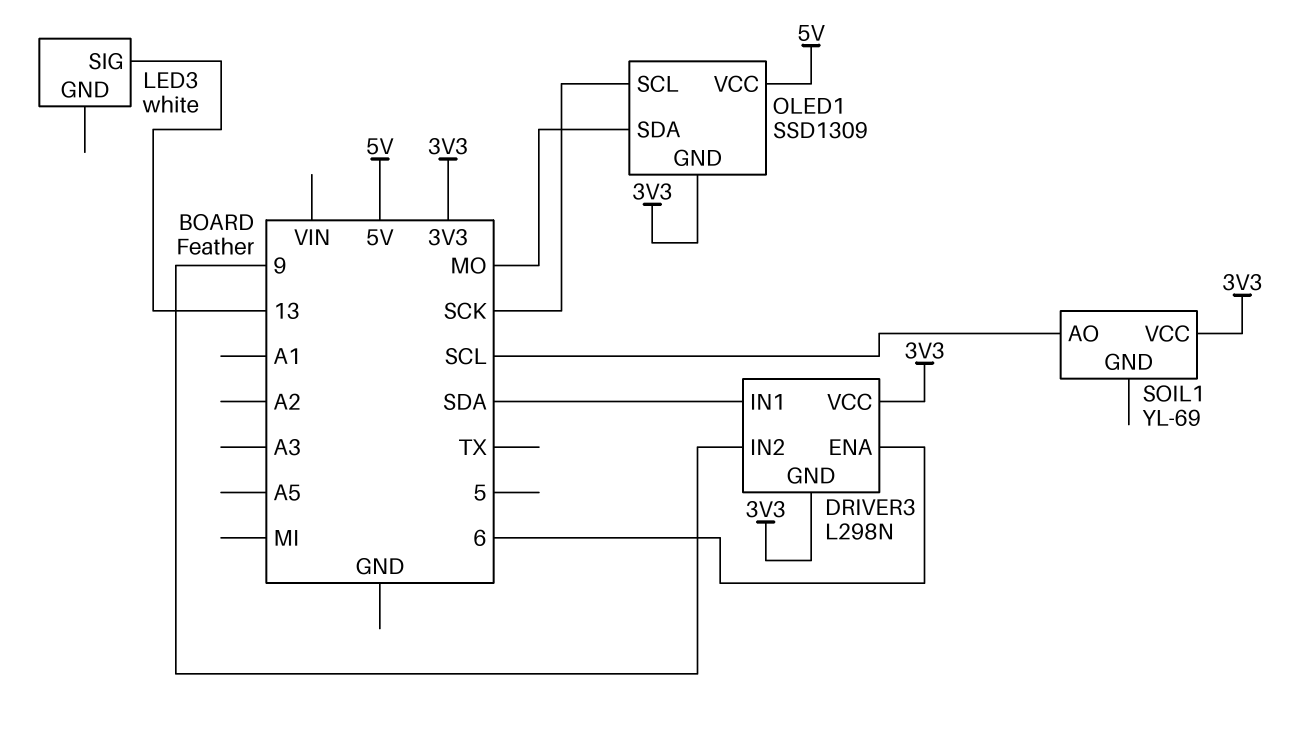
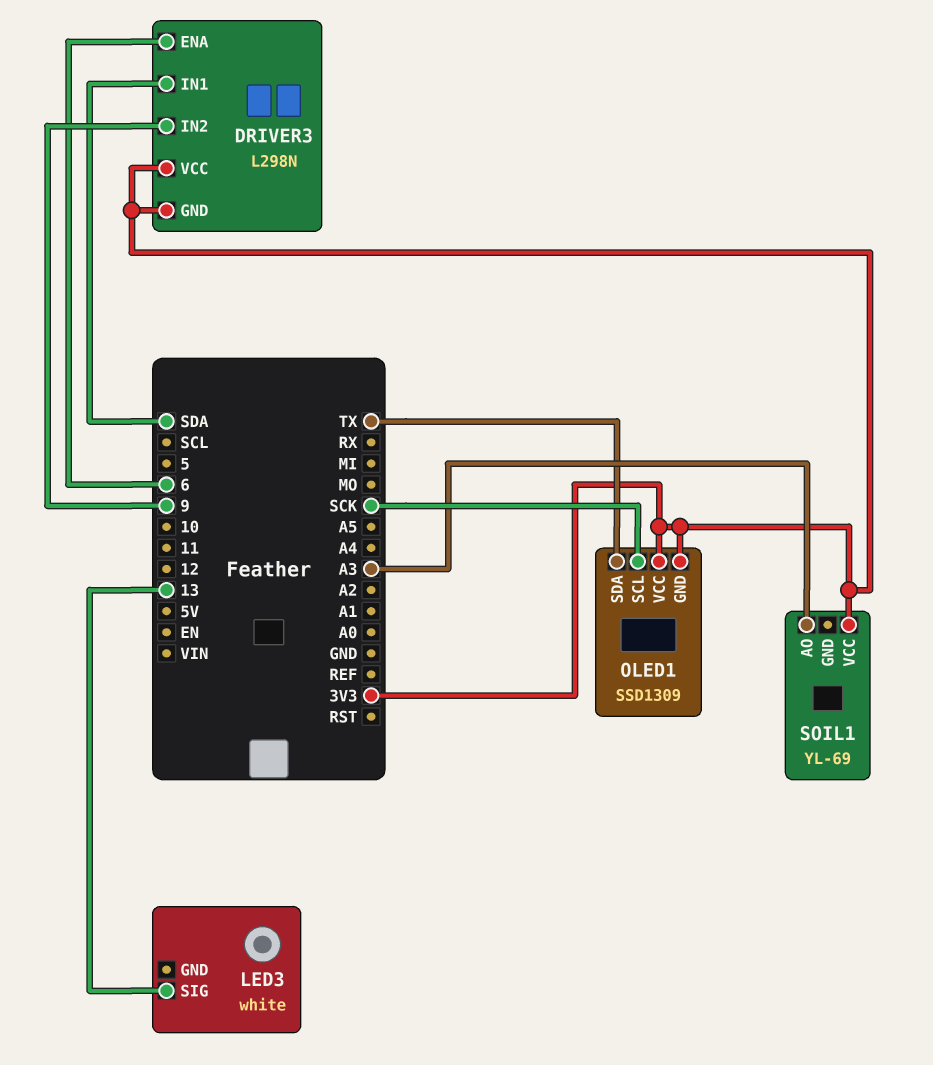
OLED1 pin SDA: MO -> TX
OLED1 pin VCC: 5V -> 3V3
SOIL1 pin AO: SCL -> A3

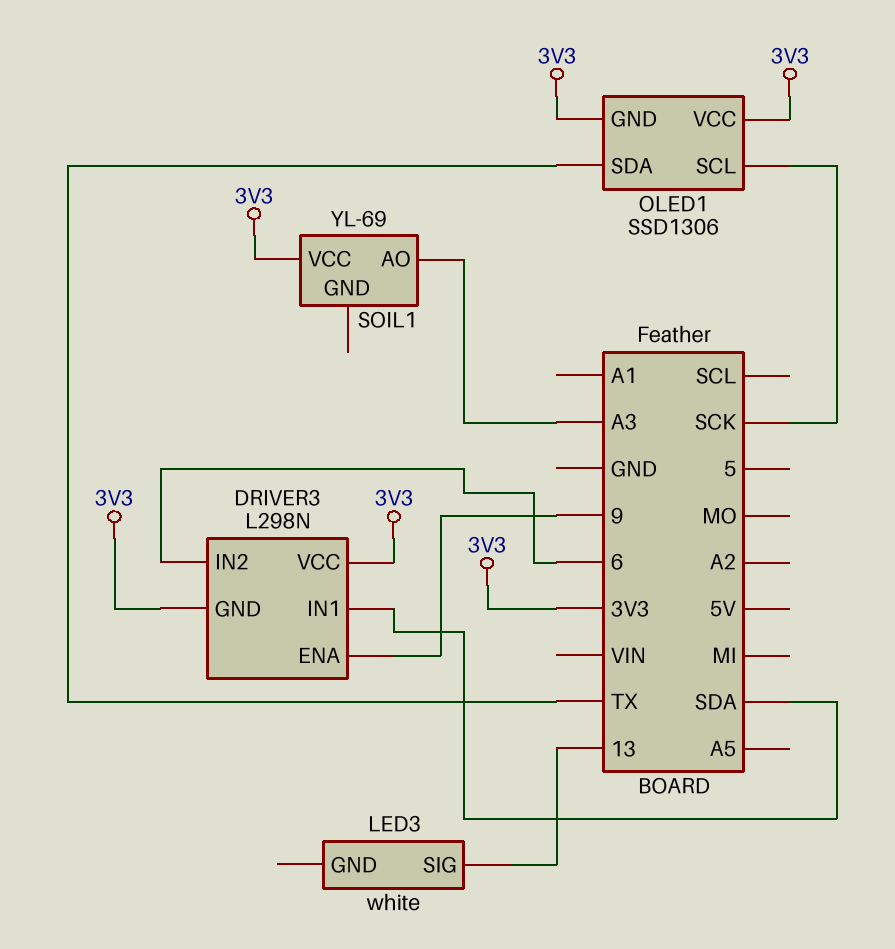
DRIVER3 pin ENA: 6 -> 9
DRIVER3 pin IN2: 9 -> 6
OLED1: SSD1309 -> SSD1306

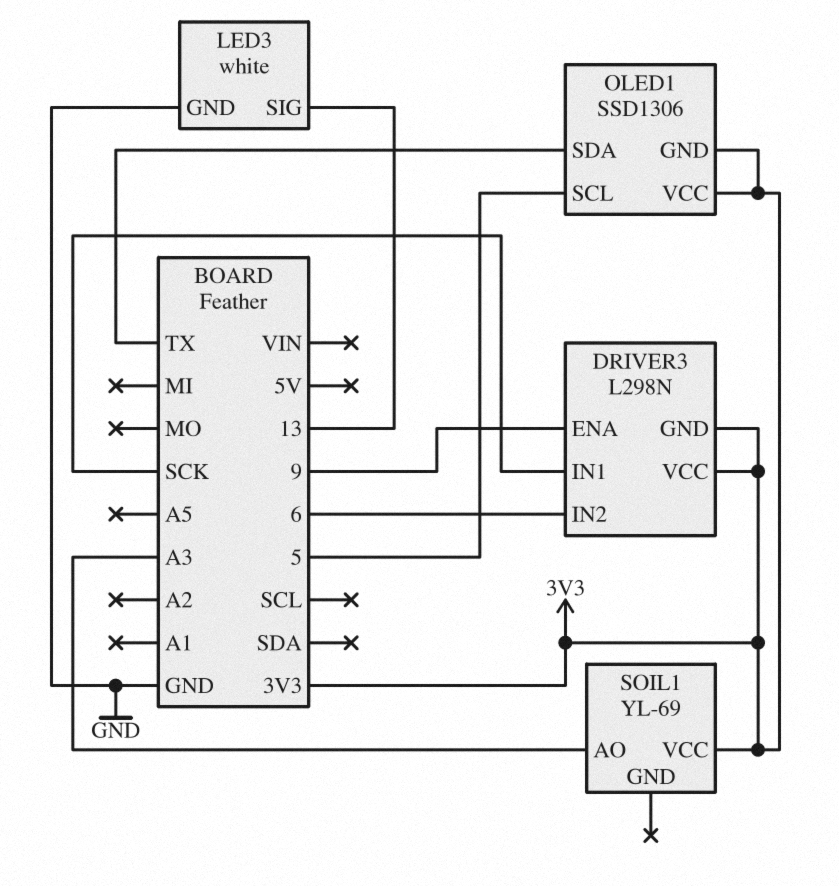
DRIVER3 pin IN1: SDA -> SCK
LED3 pin GND: none -> GND
OLED1 pin SCL: SCK -> 5

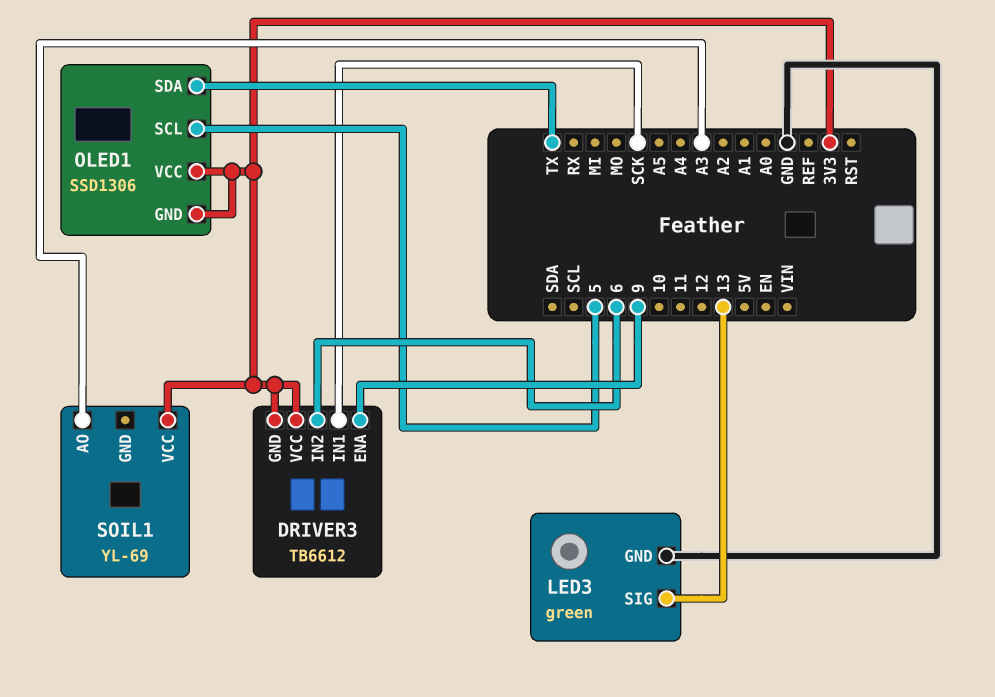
DRIVER3: L298N -> TB6612
LED3: white -> green

